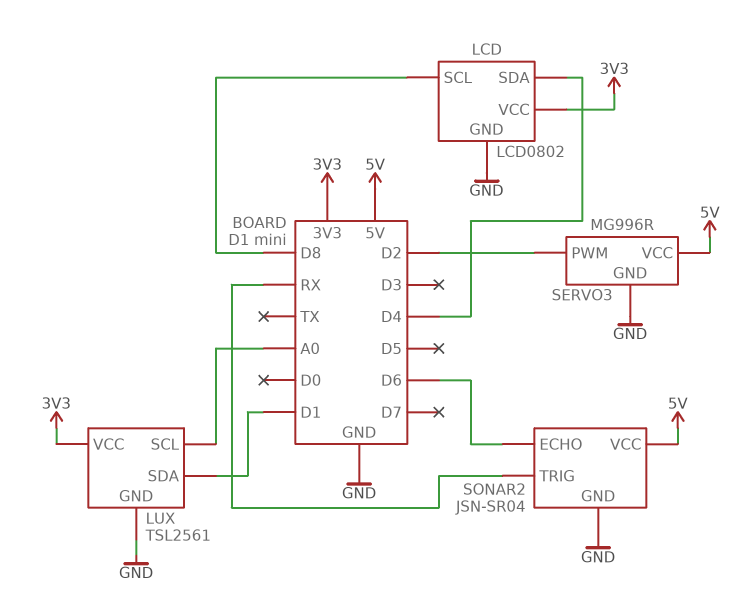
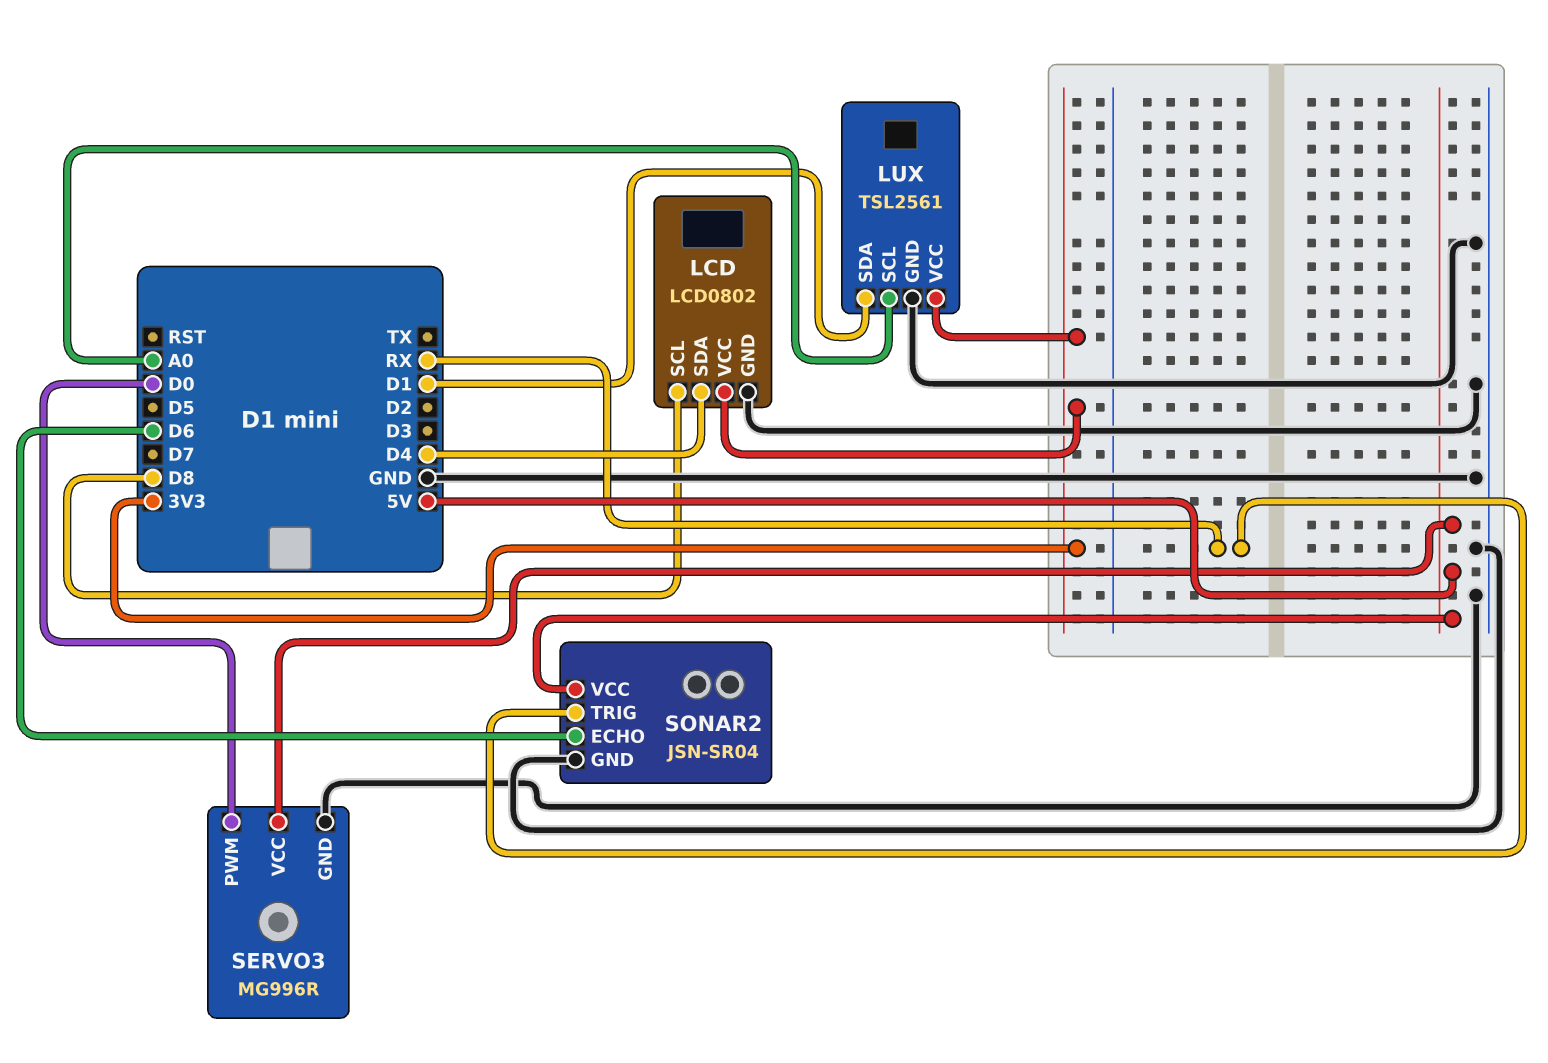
SERVO3 pin PWM: D2 -> D0

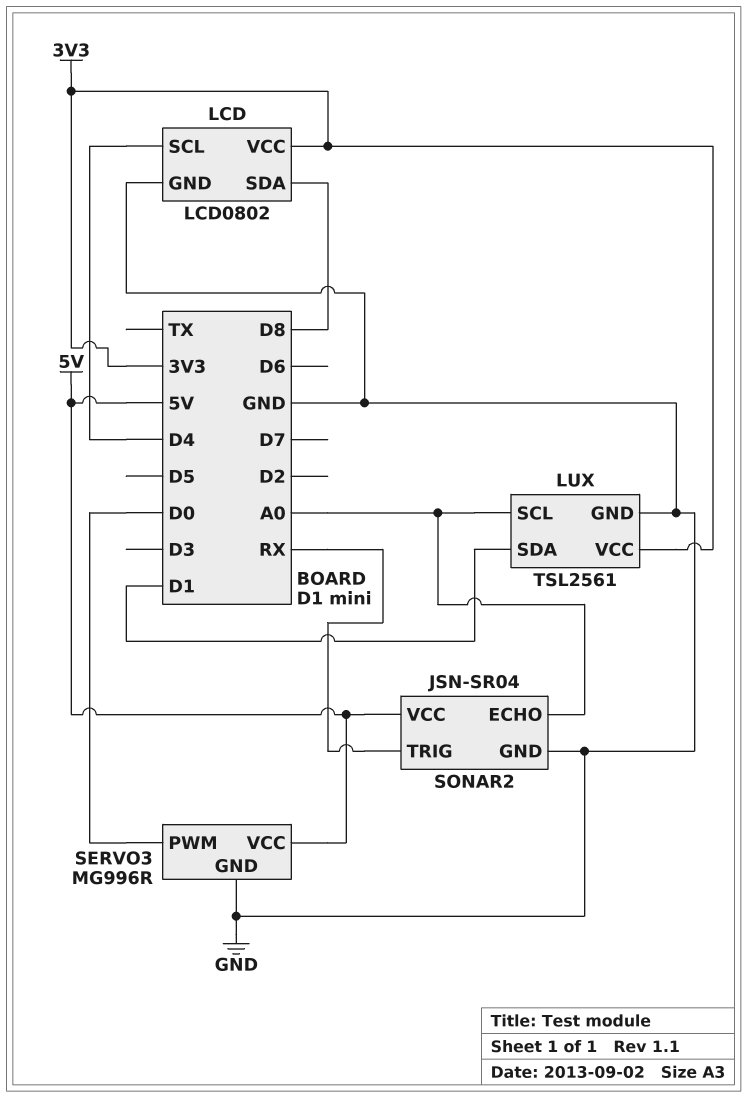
LCD pin SCL: D8 -> D4
LCD pin SDA: D4 -> D8
SONAR2 pin ECHO: D6 -> A0

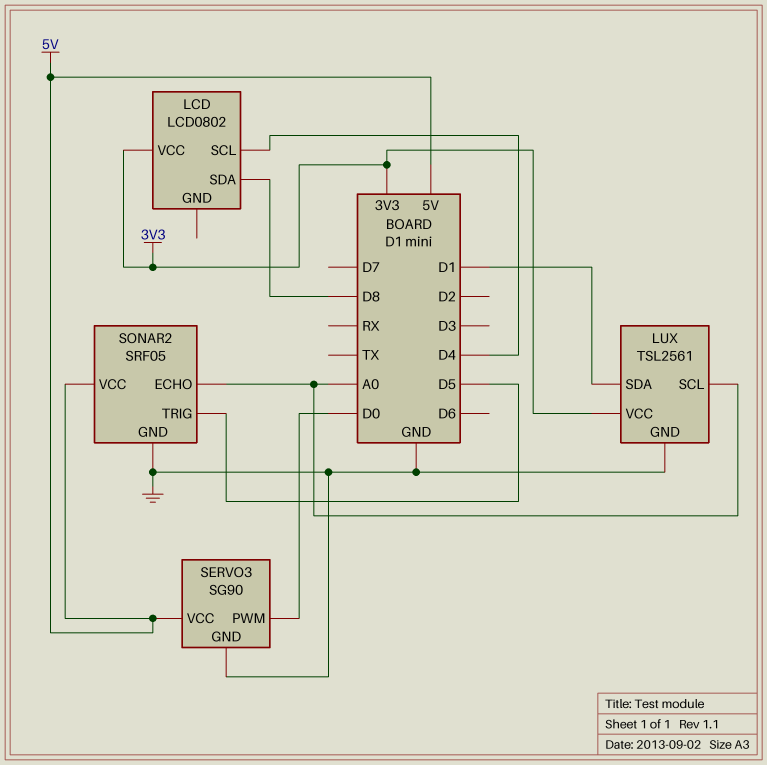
LCD pin GND: GND -> none
SERVO3: MG996R -> SG90
SONAR2: JSN-SR04 -> SRF05
SONAR2 pin TRIG: RX -> D5

